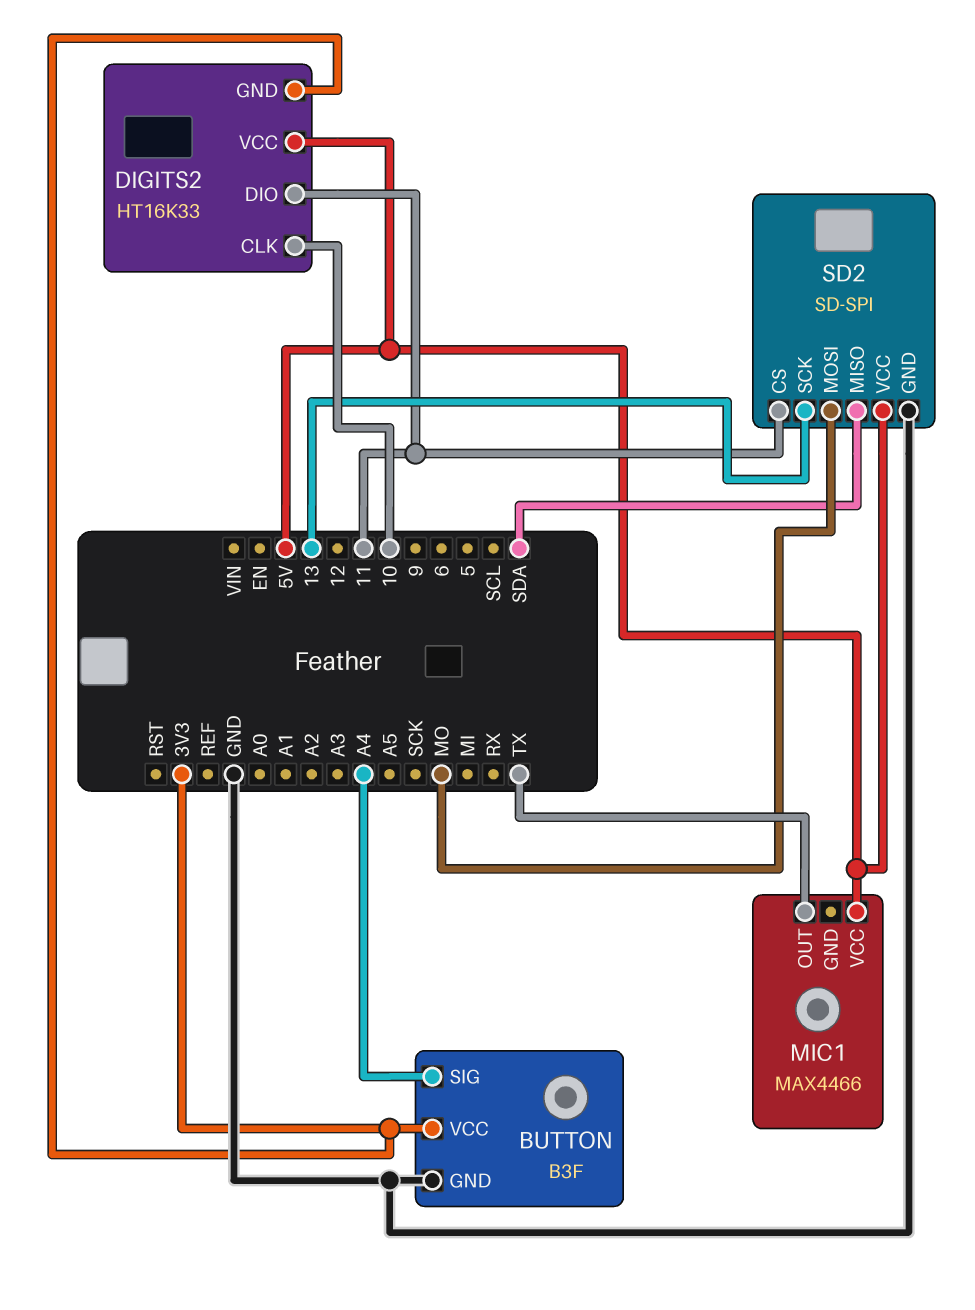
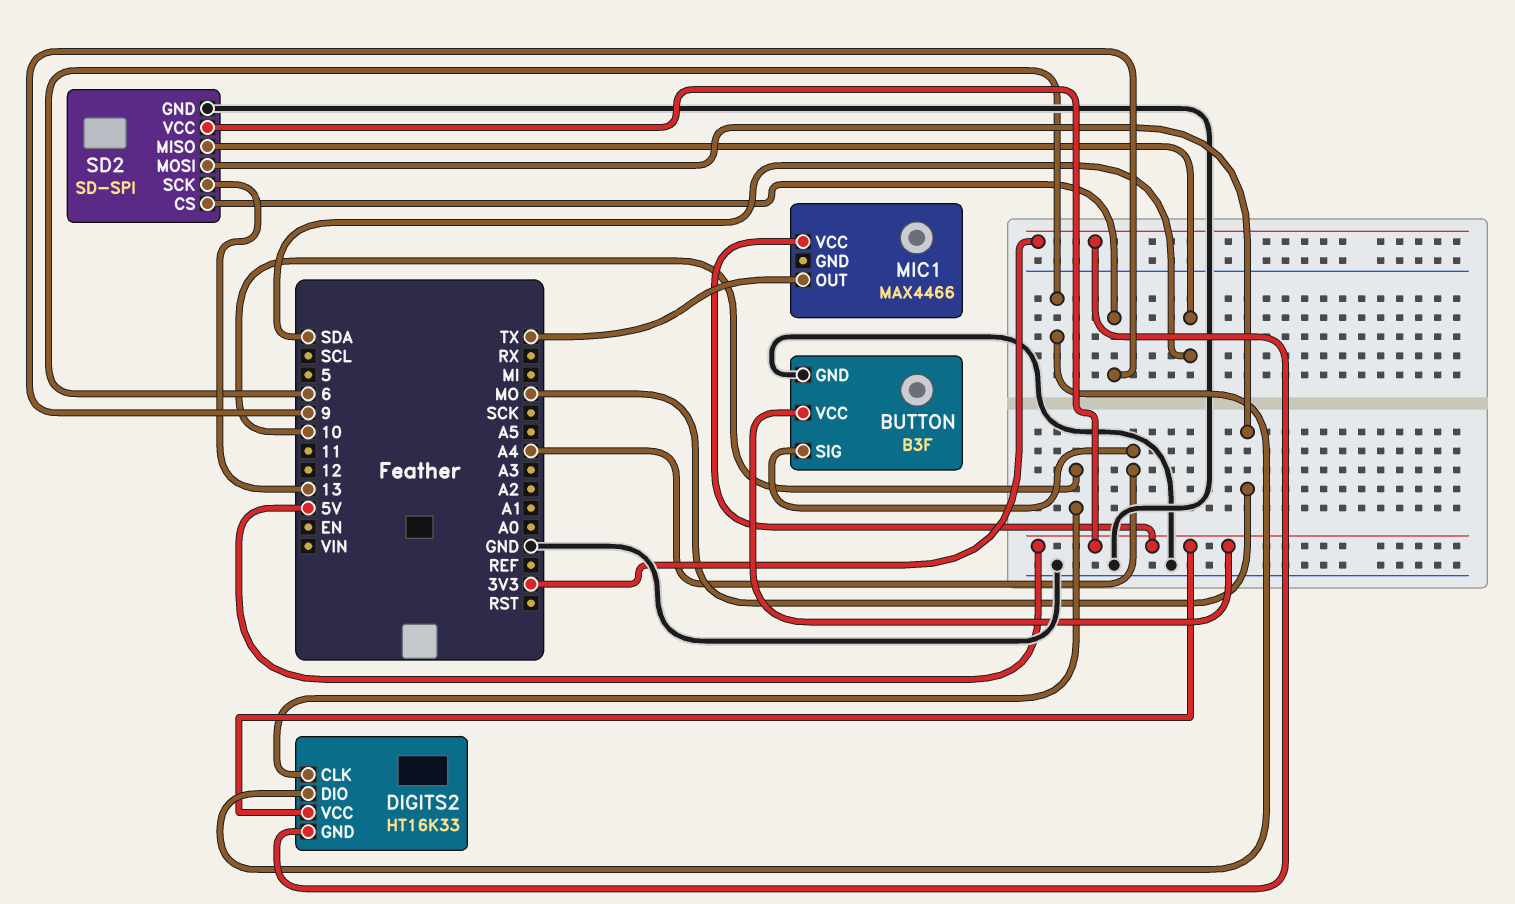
BUTTON pin VCC: 3V3 -> 5V
DIGITS2 pin DIO: 11 -> 6
SD2 pin CS: 11 -> 9

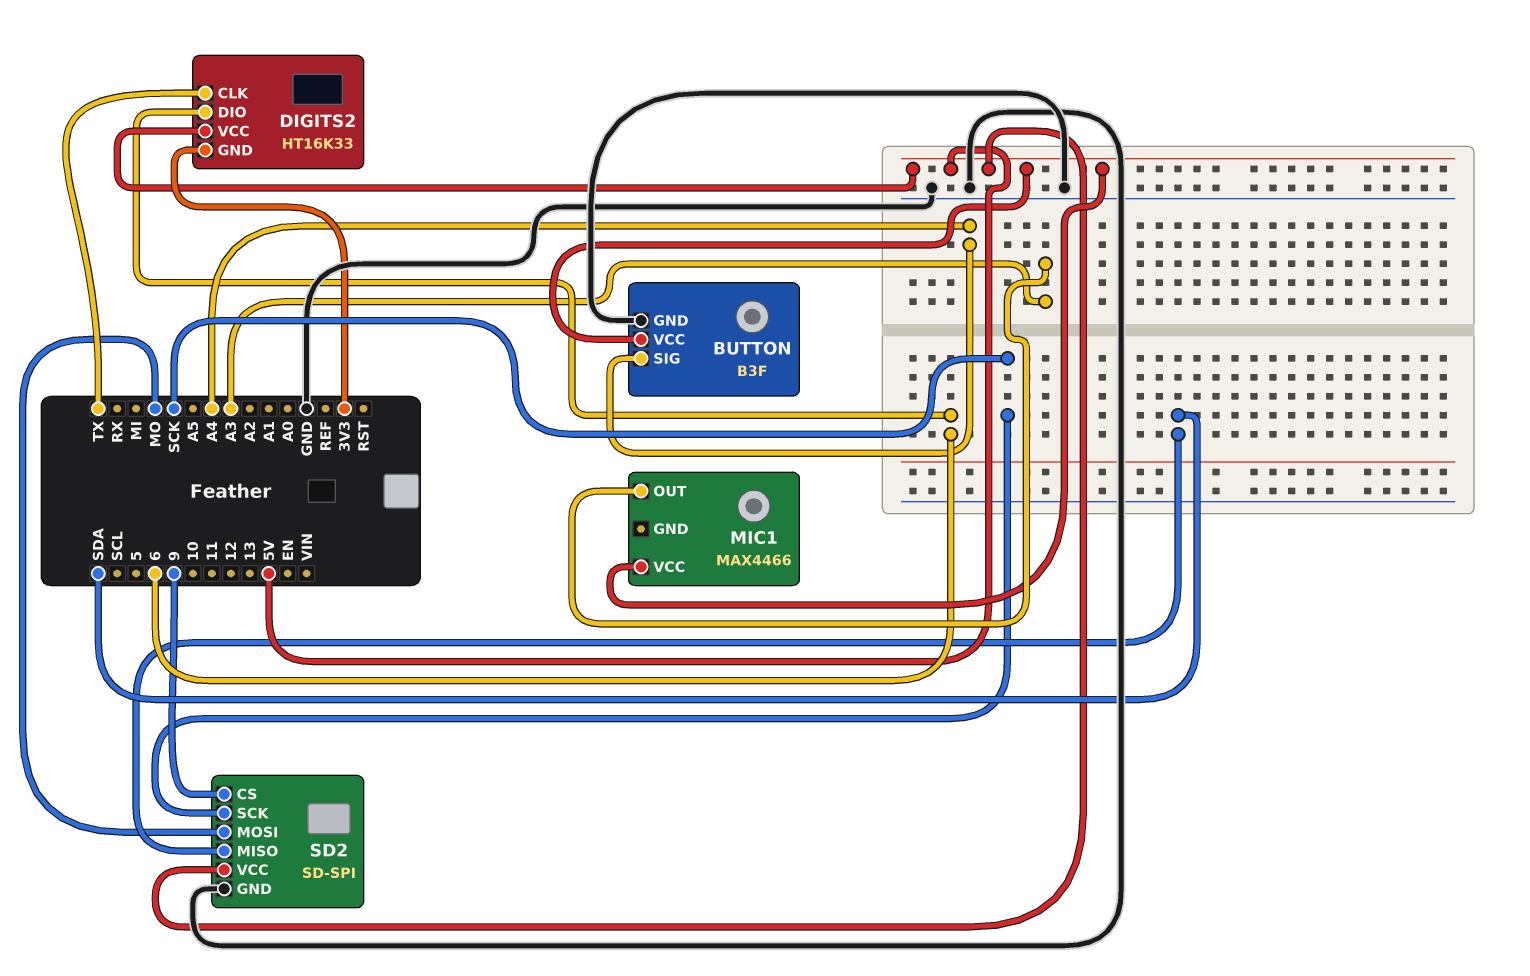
DIGITS2 pin CLK: 10 -> TX
MIC1 pin OUT: TX -> A3
SD2 pin SCK: 13 -> SCK

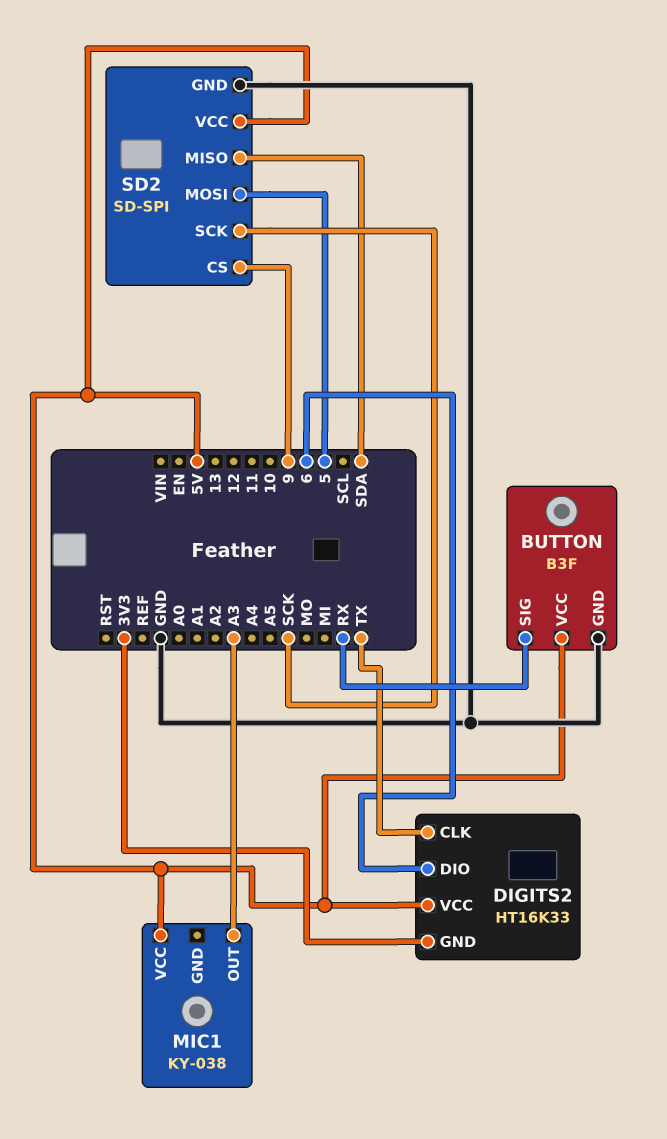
BUTTON pin SIG: A4 -> RX
MIC1: MAX4466 -> KY-038
SD2 pin MOSI: MO -> 5

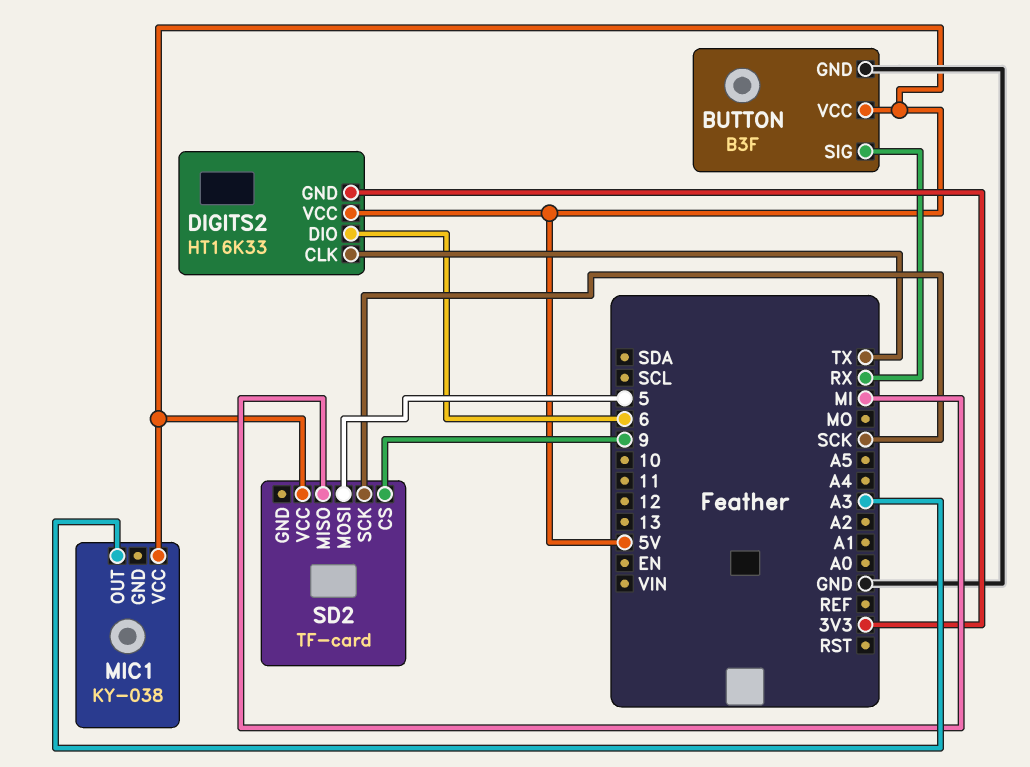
SD2: SD-SPI -> TF-card
SD2 pin GND: GND -> none
SD2 pin MISO: SDA -> MI

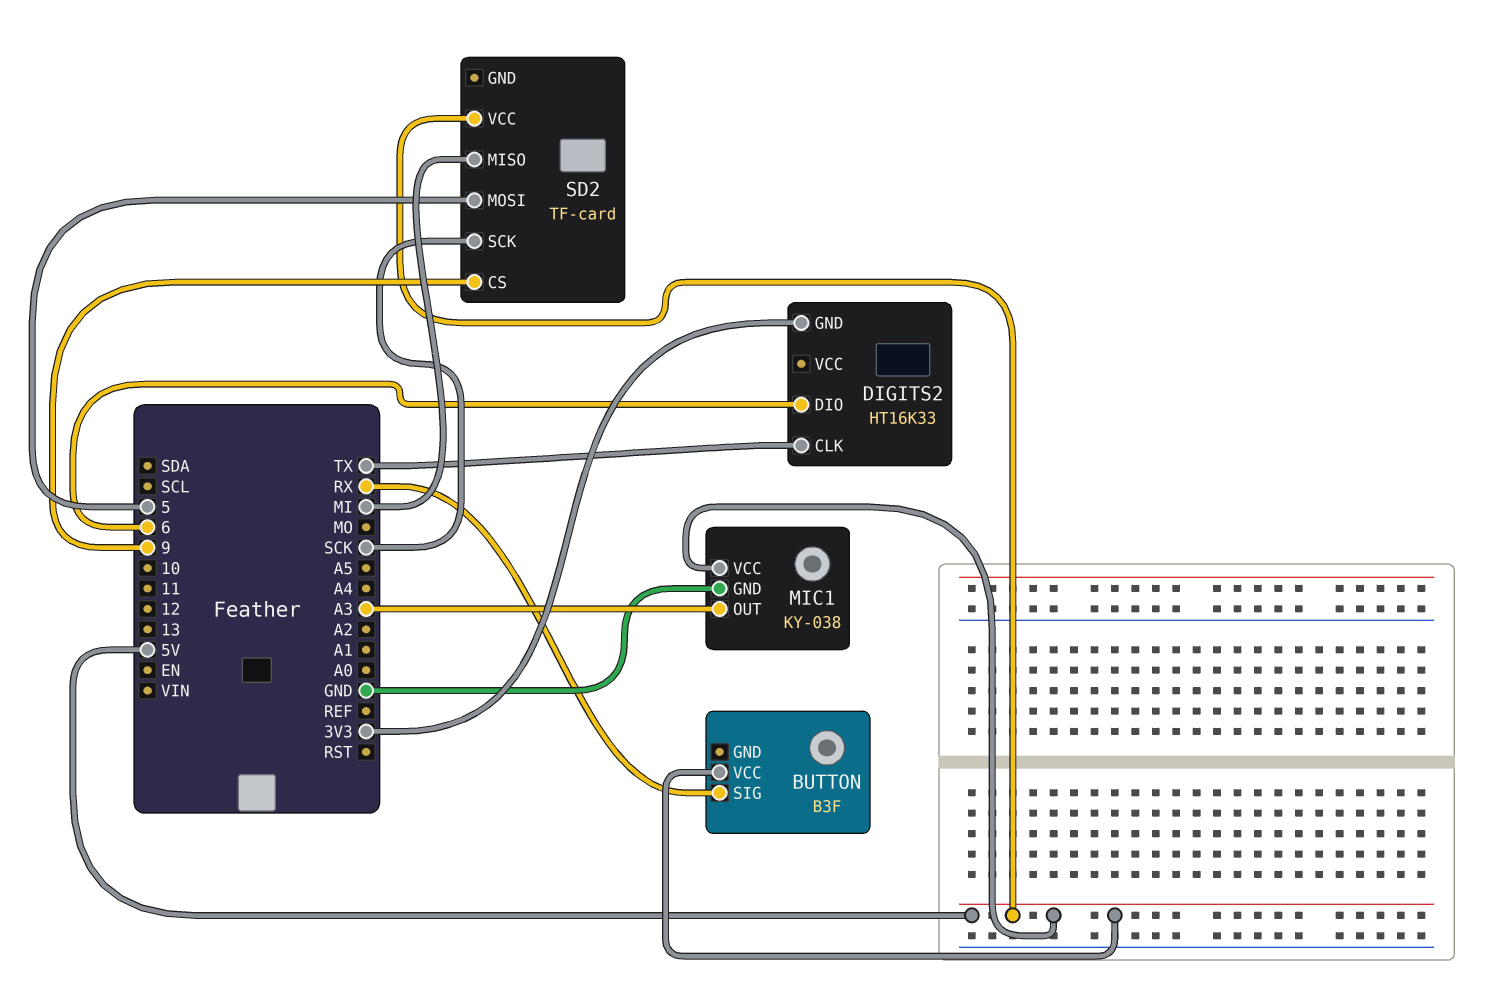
BUTTON pin GND: GND -> none
DIGITS2 pin VCC: 5V -> none
MIC1 pin GND: none -> GND

